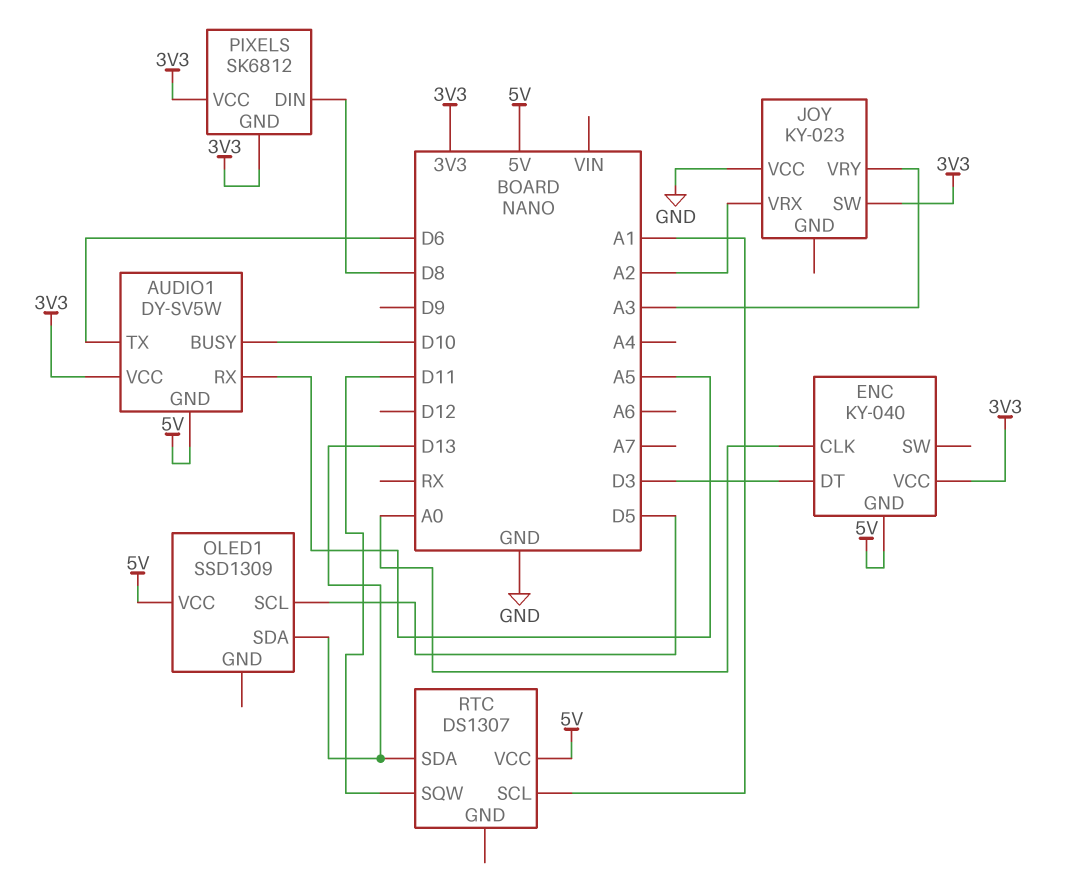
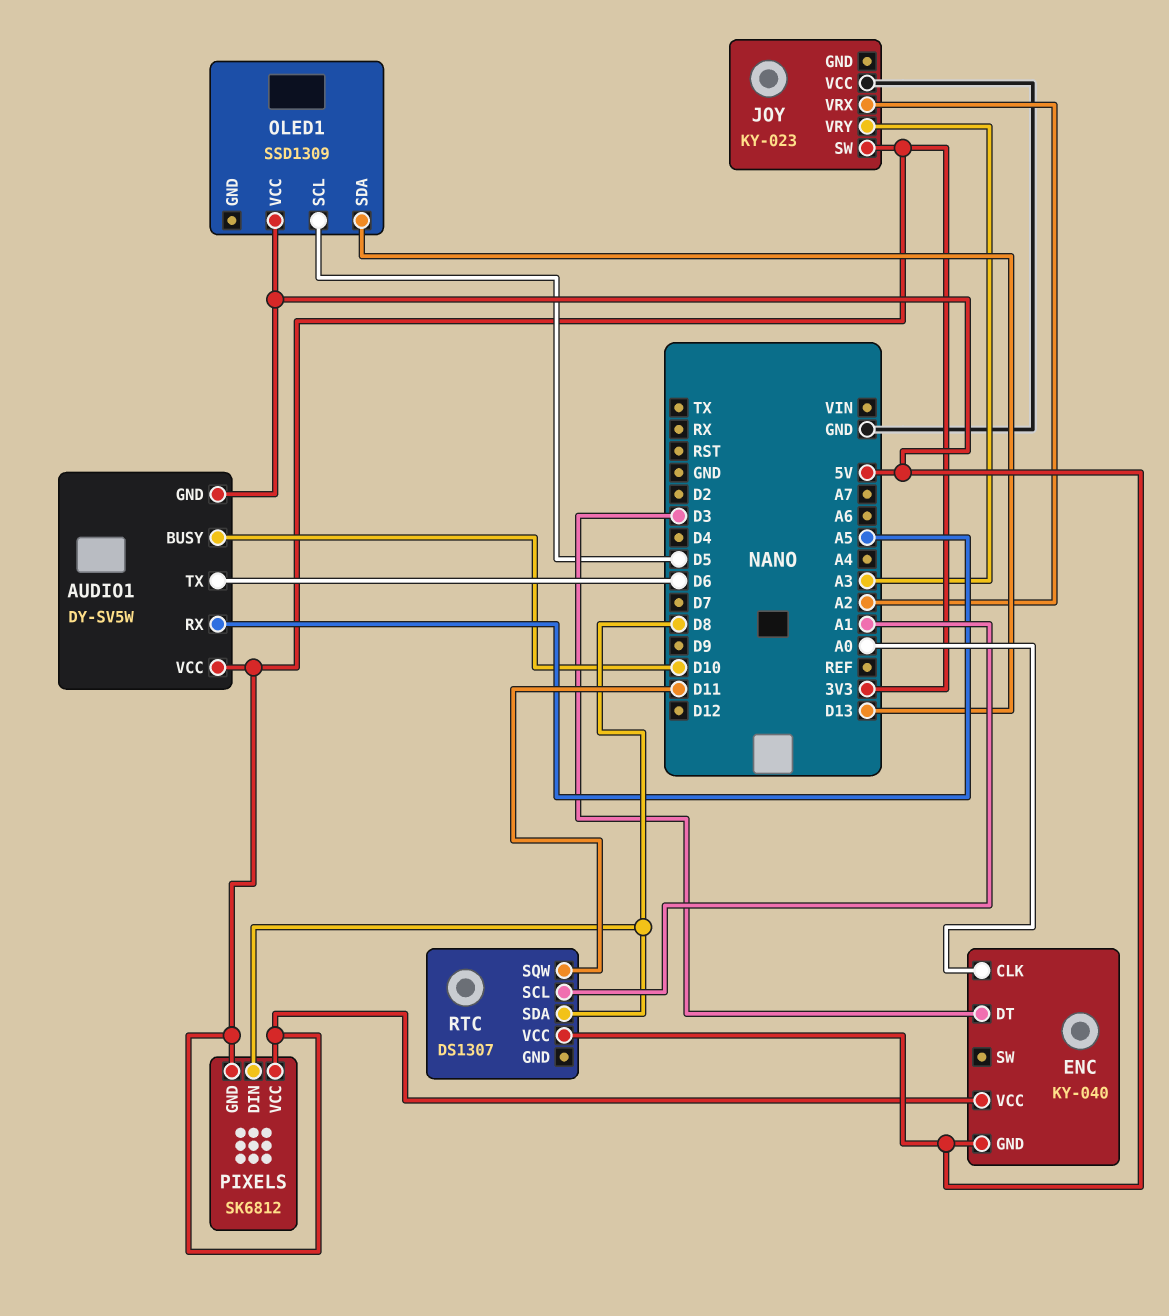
RTC pin SDA: D13 -> D8

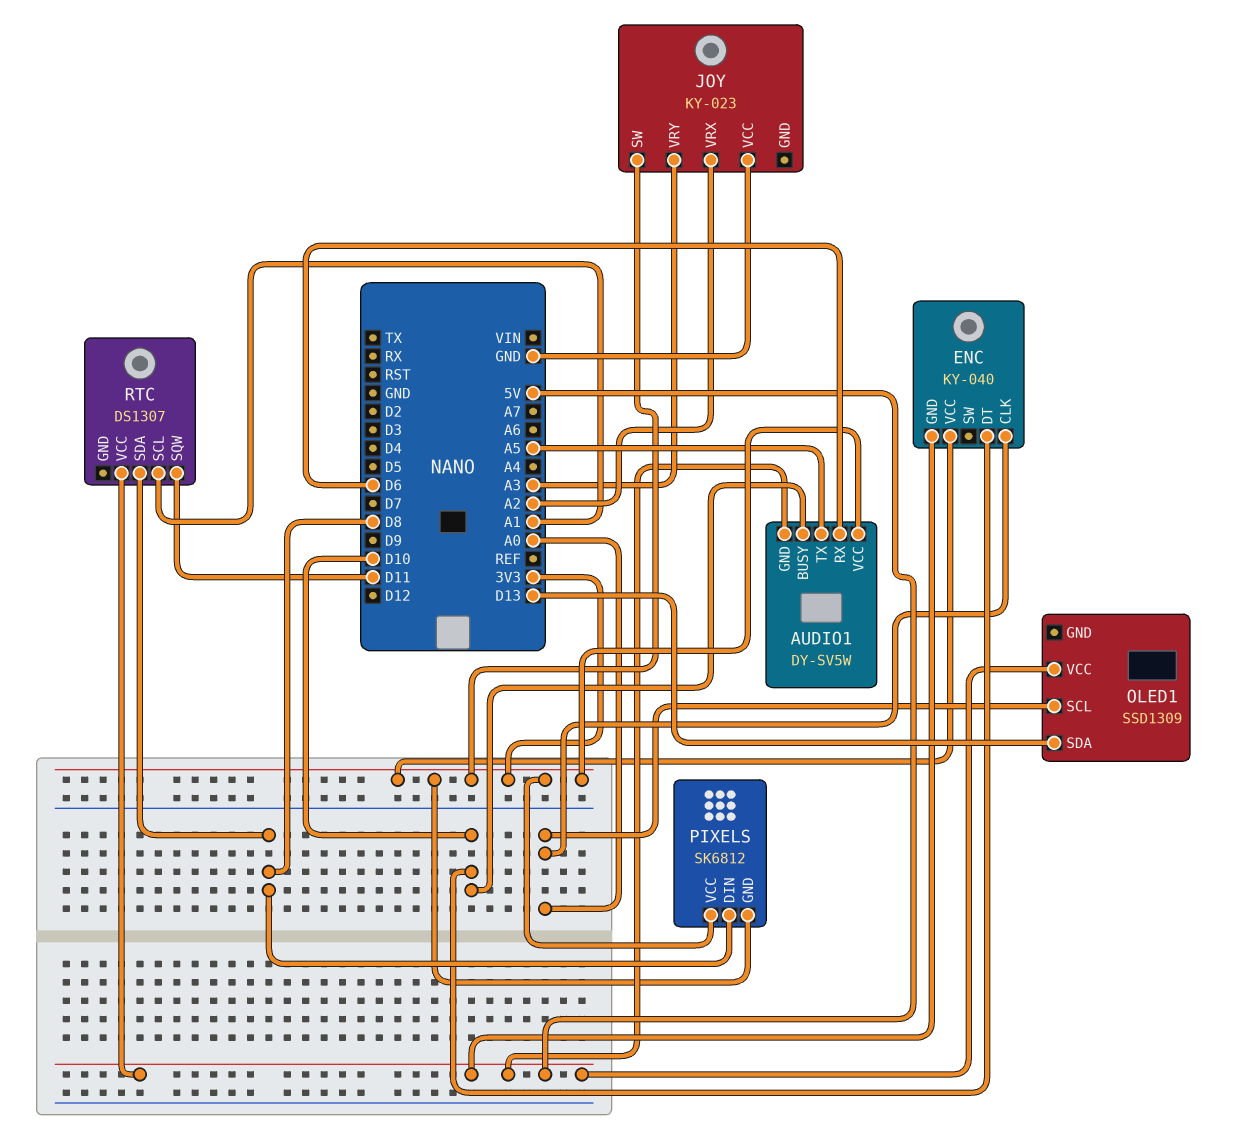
AUDIO1 pin RX: A5 -> D6
AUDIO1 pin TX: D6 -> A5
ENC pin DT: D3 -> D10
OLED1 pin SCL: D5 -> A0

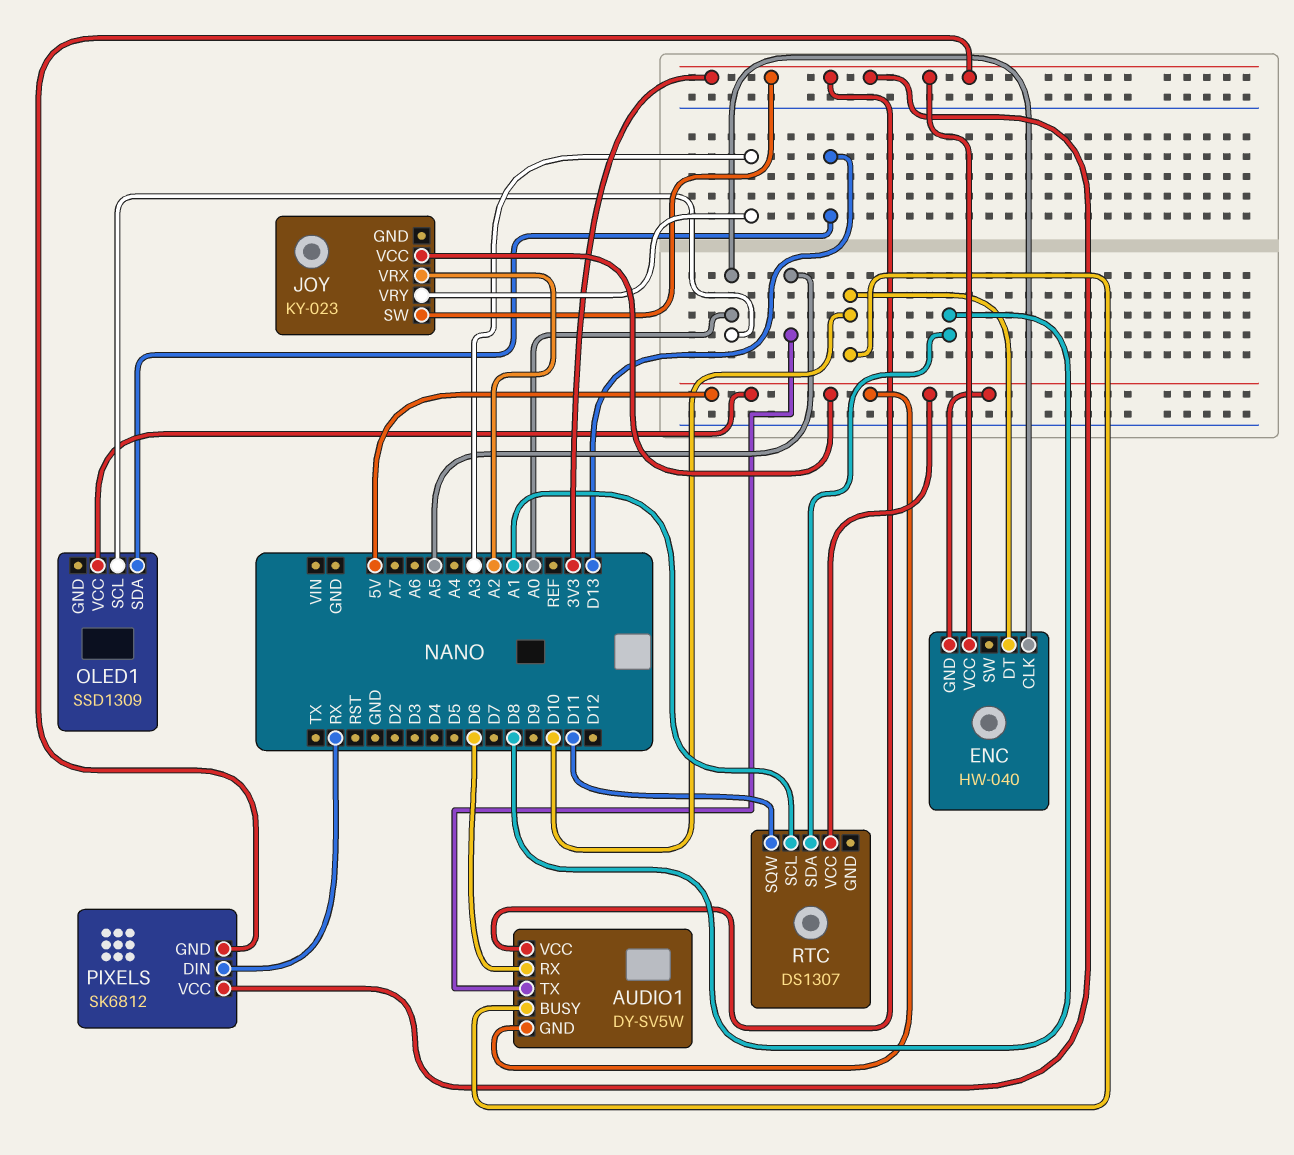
ENC: KY-040 -> HW-040
JOY pin VCC: GND -> 5V
PIXELS pin DIN: D8 -> RX

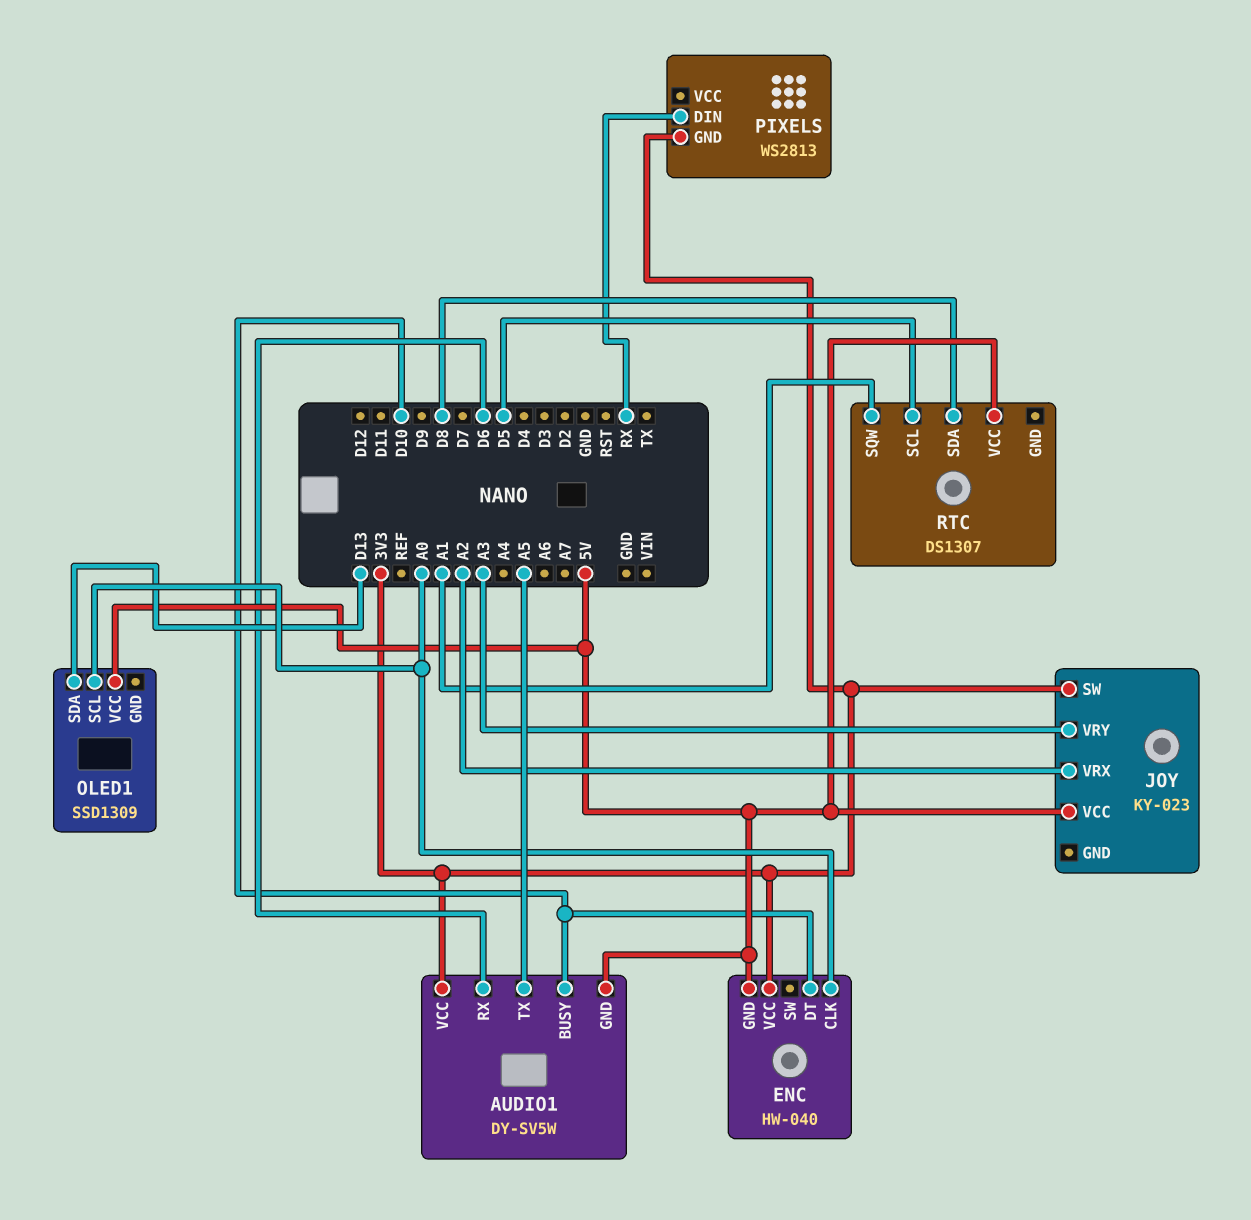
PIXELS: SK6812 -> WS2813
PIXELS pin VCC: 3V3 -> none
RTC pin SCL: A1 -> D5
RTC pin SQW: D11 -> A1

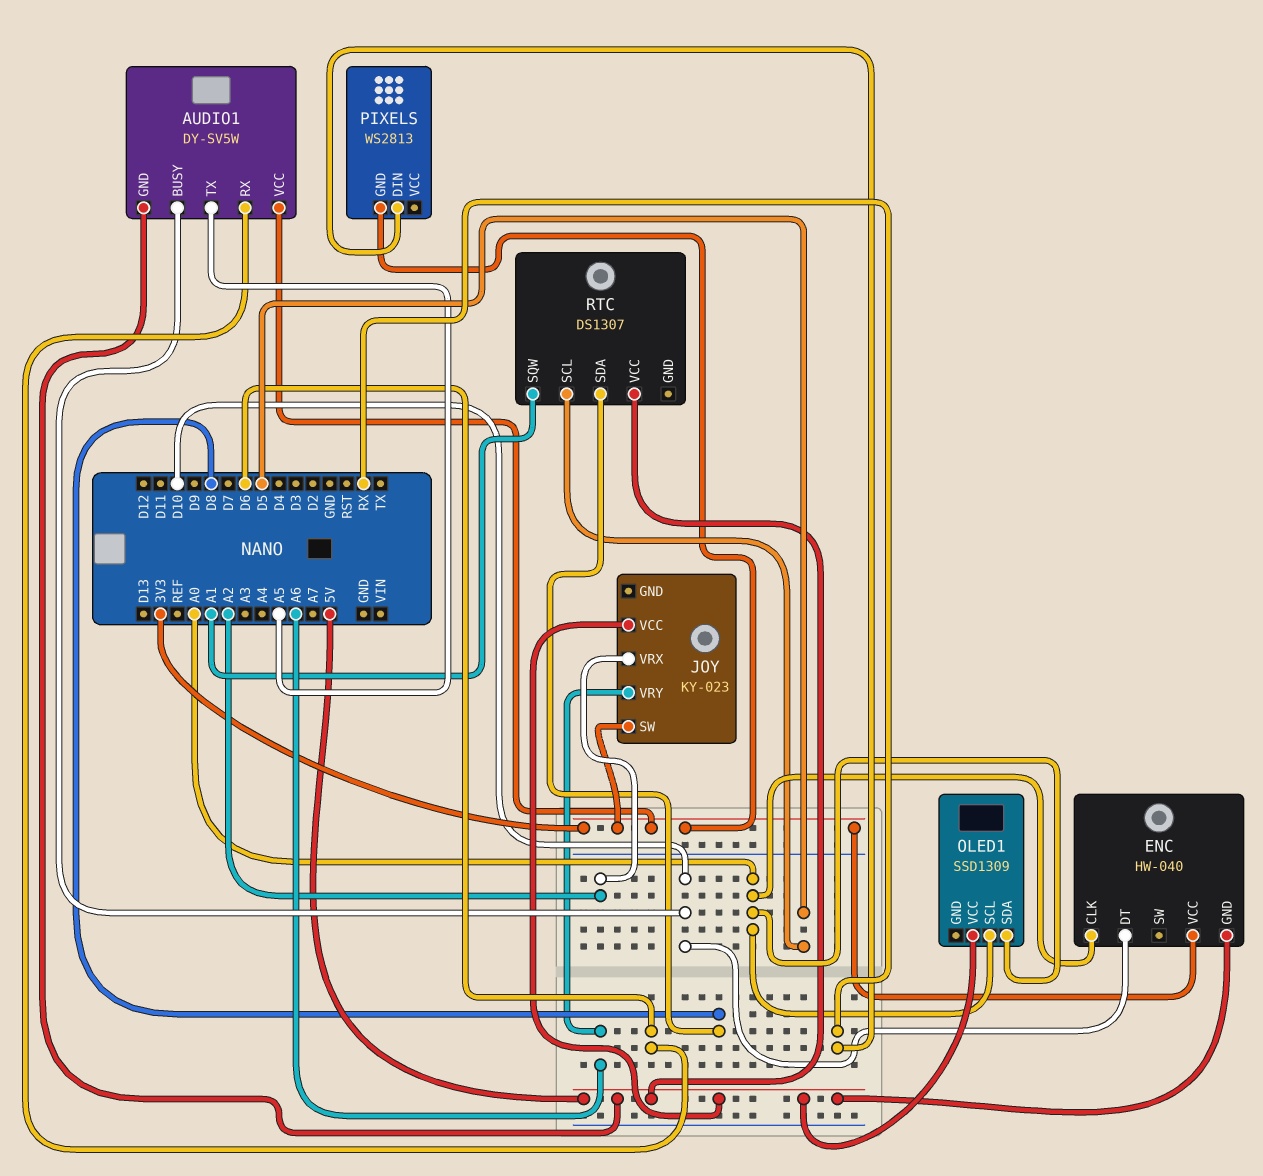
JOY pin VRY: A3 -> A6
OLED1 pin SDA: D13 -> A0

